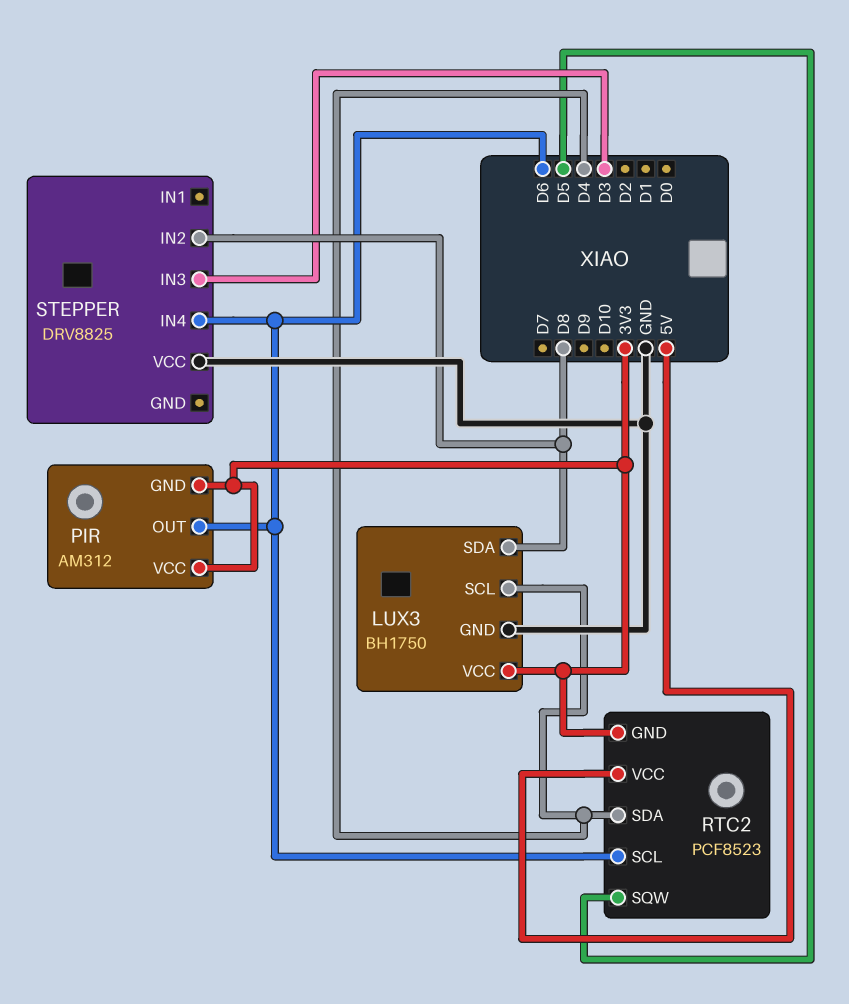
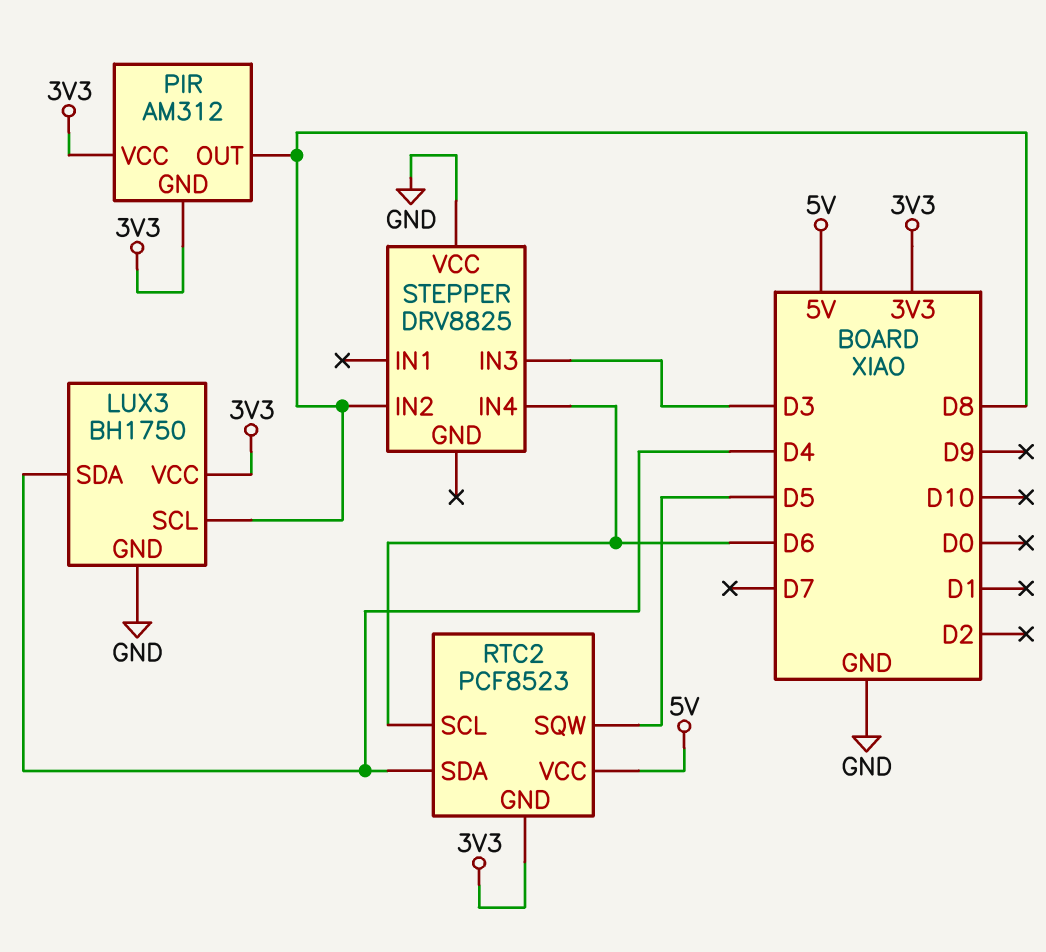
LUX3 pin SCL: D4 -> D8
LUX3 pin SDA: D8 -> D4
PIR pin OUT: D6 -> D8

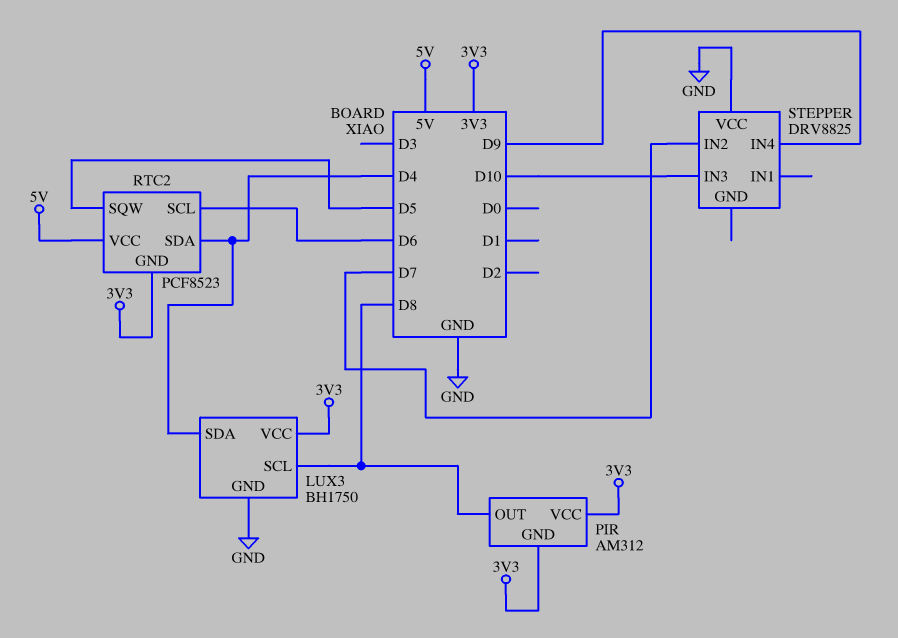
STEPPER pin IN2: D8 -> D7
STEPPER pin IN3: D3 -> D10
STEPPER pin IN4: D6 -> D9

